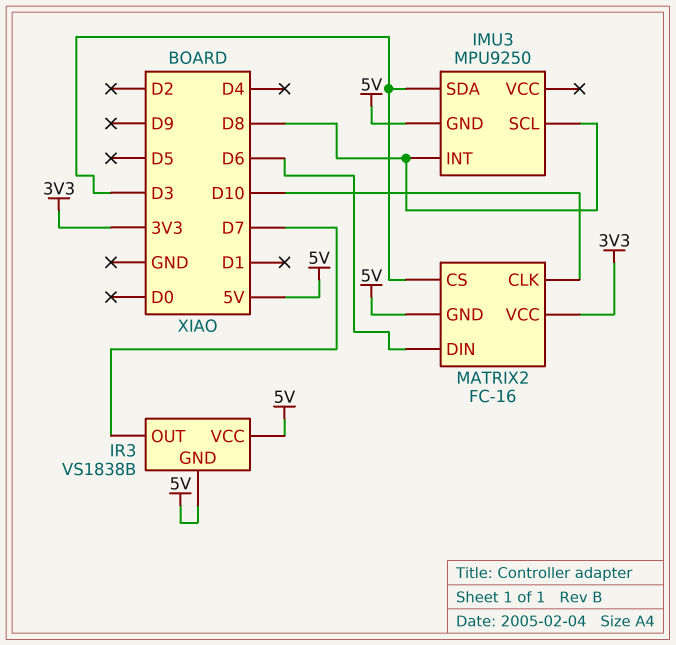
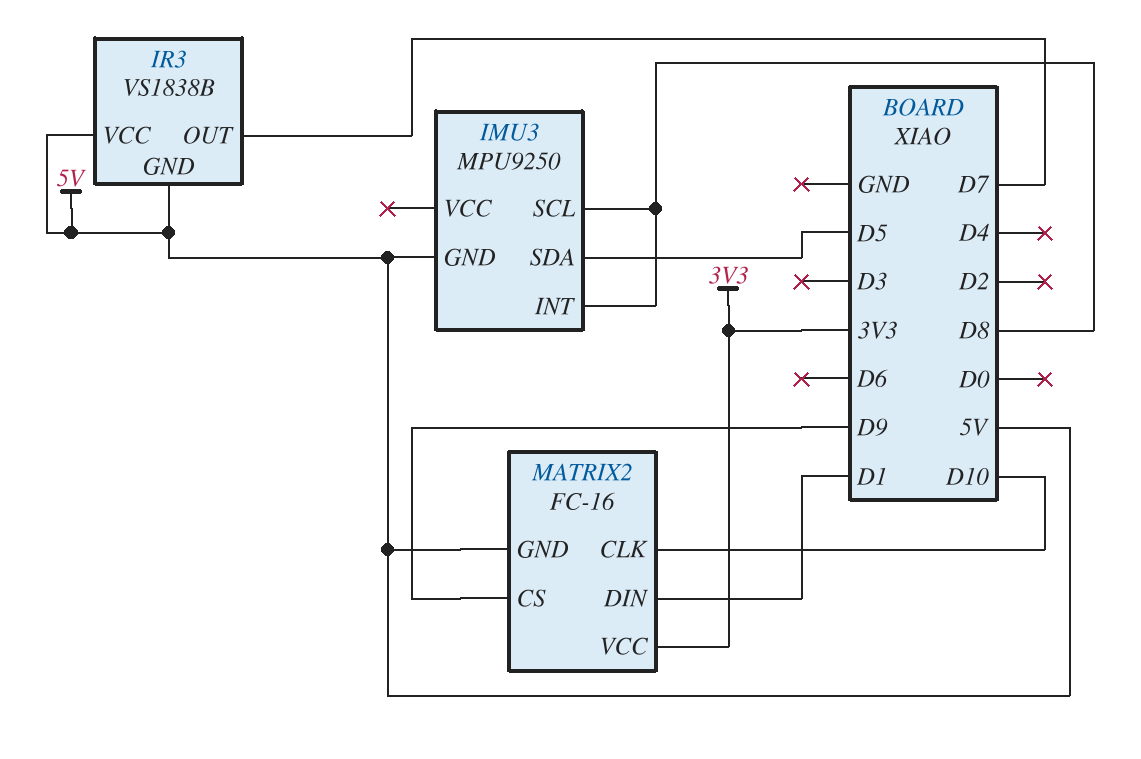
IMU3 pin SDA: D3 -> D5
MATRIX2 pin CS: D3 -> D9
MATRIX2 pin DIN: D6 -> D1

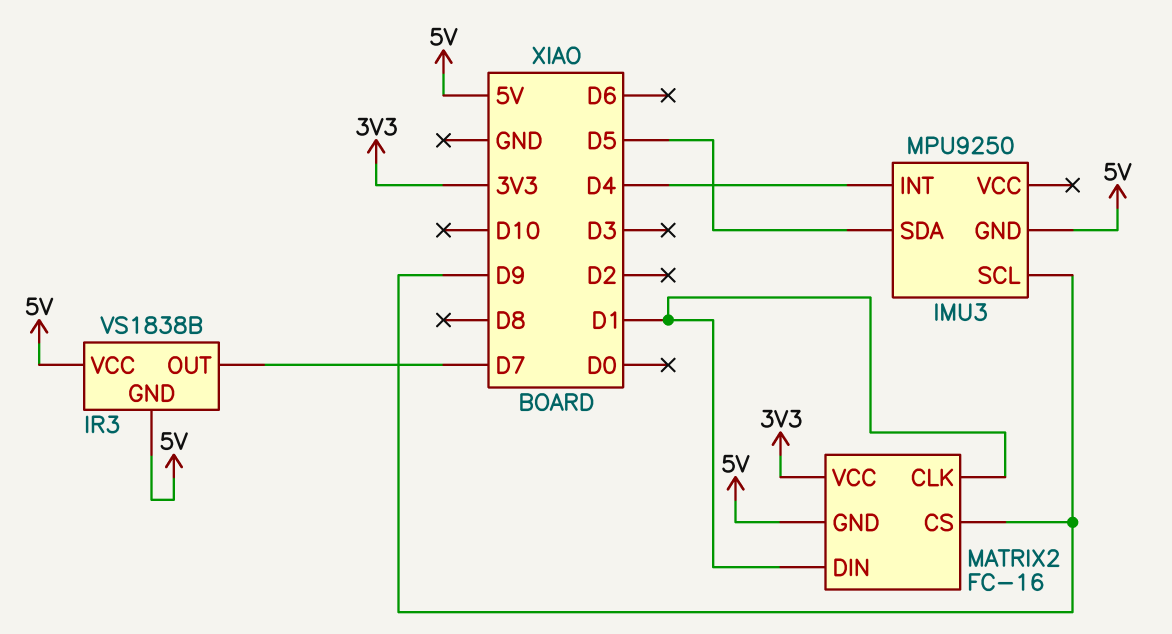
IMU3 pin INT: D8 -> D4
IMU3 pin SCL: D8 -> D9
MATRIX2 pin CLK: D10 -> D1

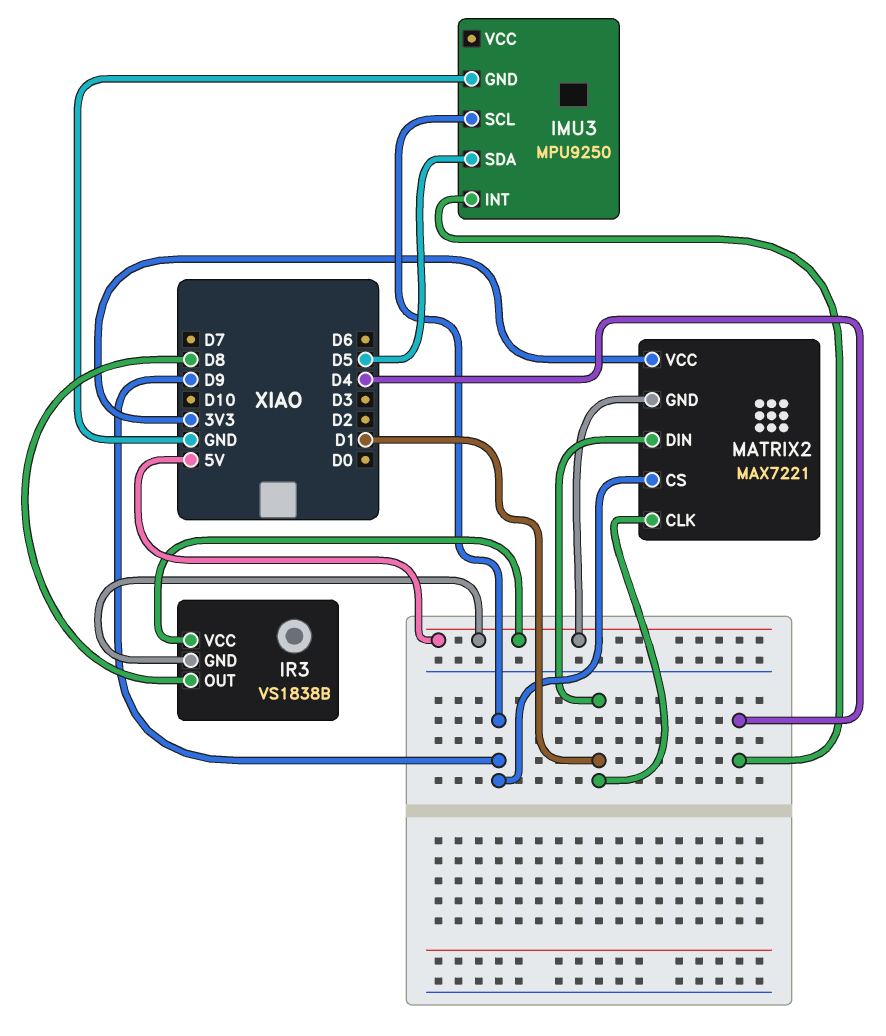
IMU3 pin GND: 5V -> GND
IR3 pin OUT: D7 -> D8
MATRIX2: FC-16 -> MAX7221

